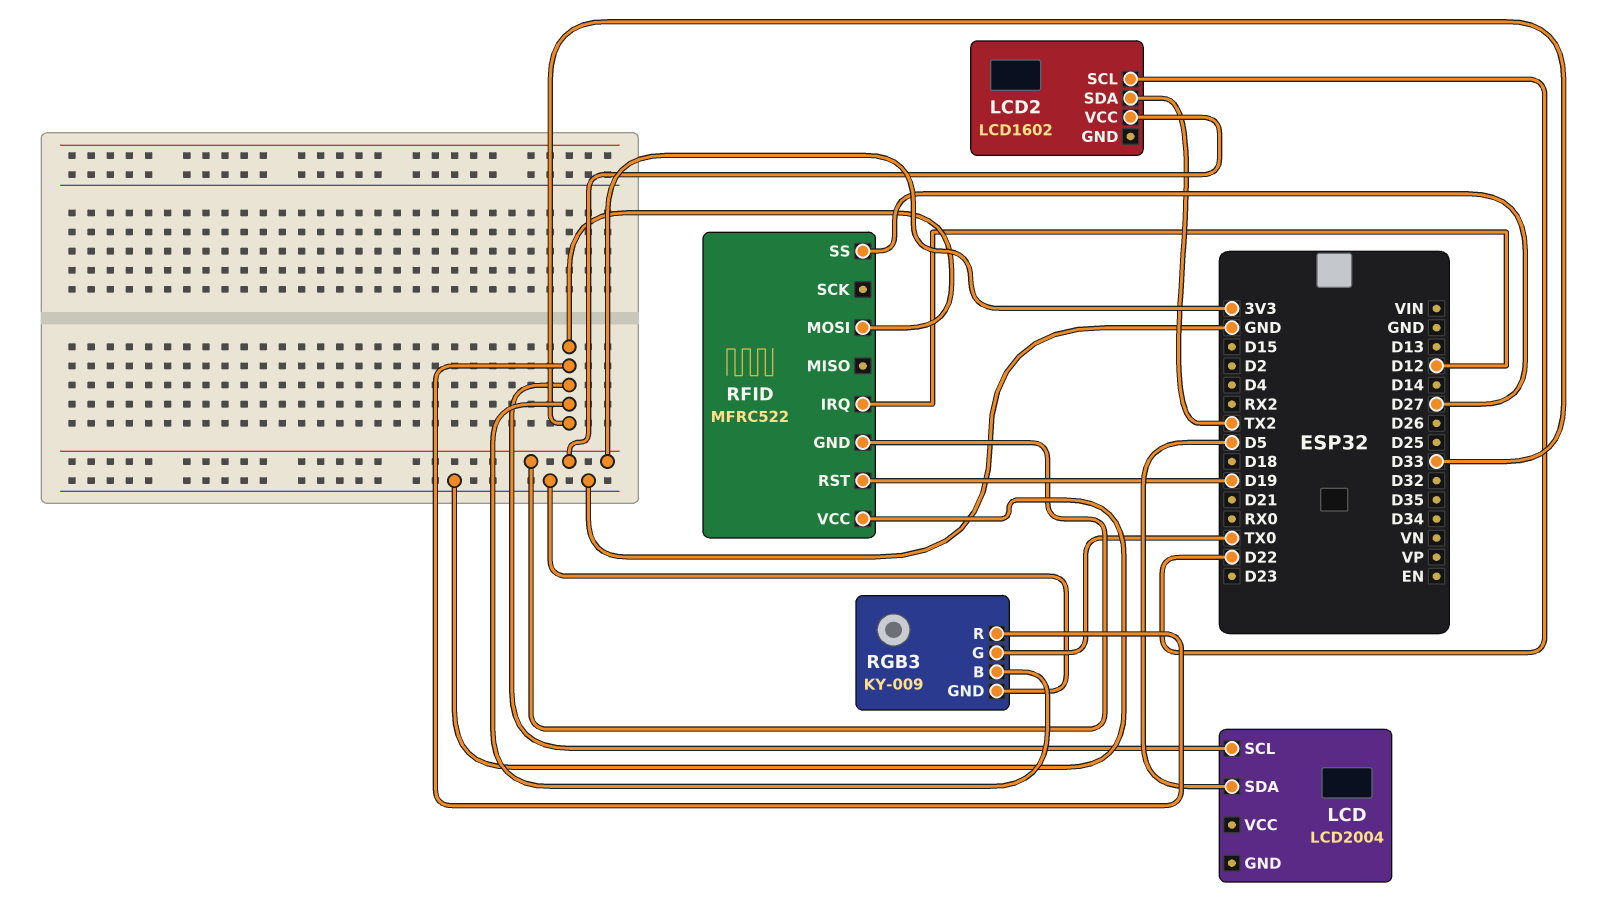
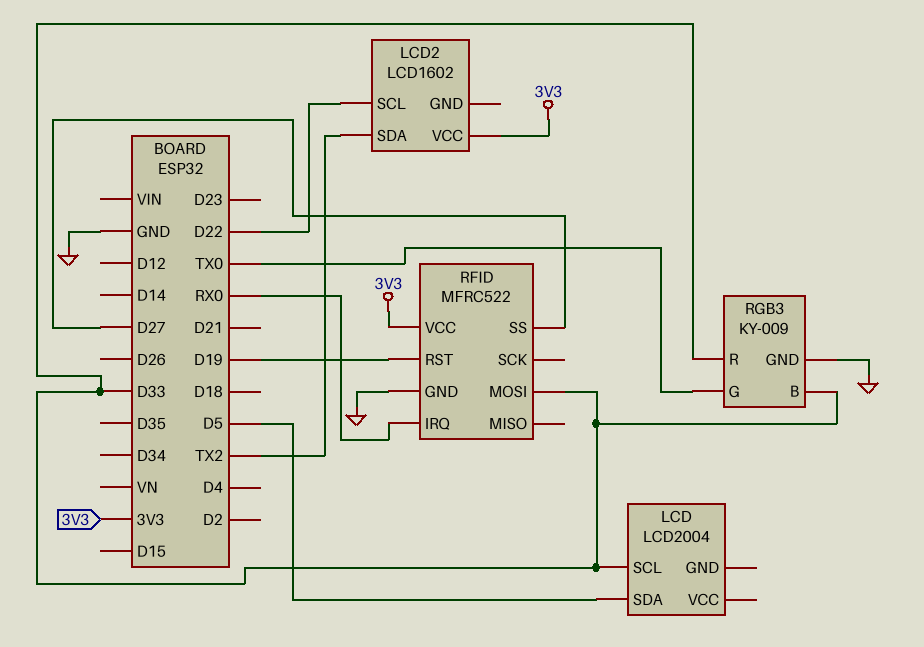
RFID pin GND: 3V3 -> GND
RFID pin IRQ: D12 -> RX0
RFID pin VCC: GND -> 3V3

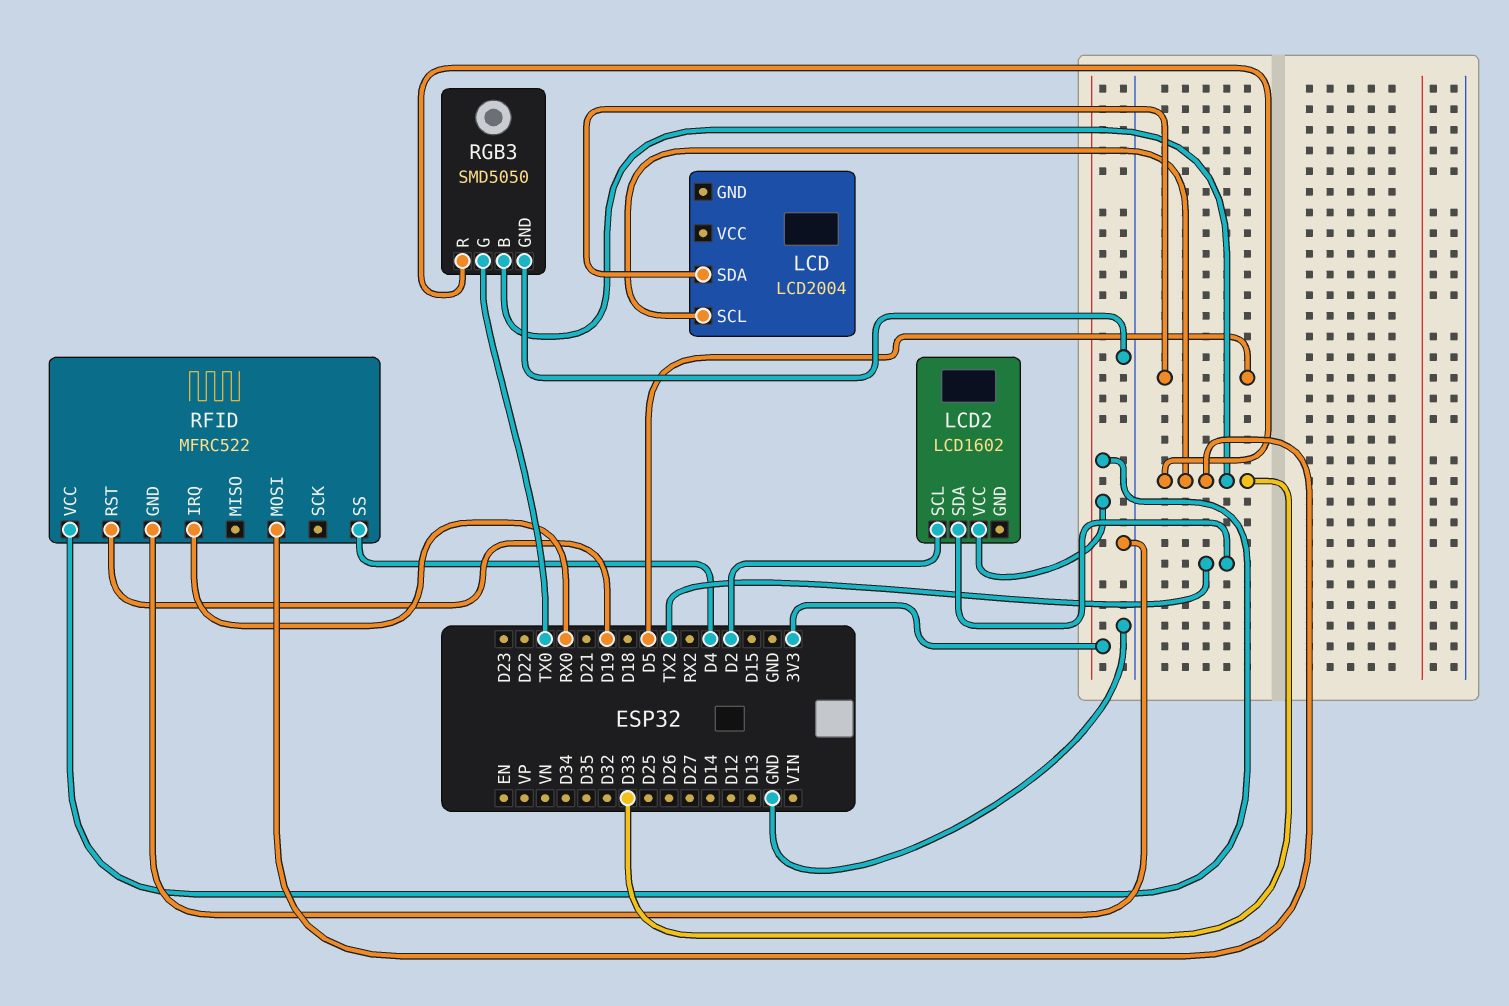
LCD2 pin SCL: D22 -> D2
RFID pin SS: D27 -> D4
RGB3: KY-009 -> SMD5050

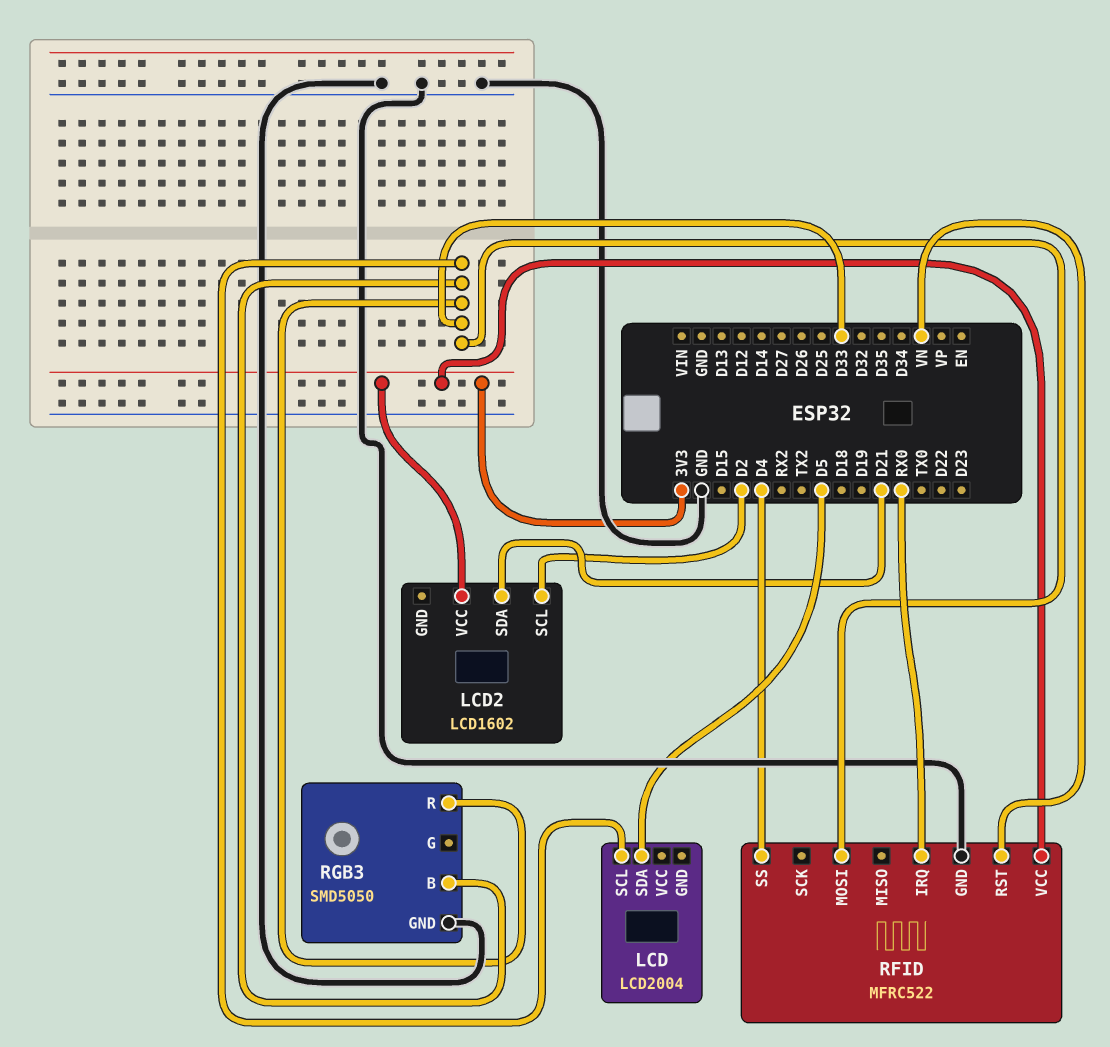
LCD2 pin SDA: TX2 -> D21
RFID pin RST: D19 -> VN
RGB3 pin G: TX0 -> none

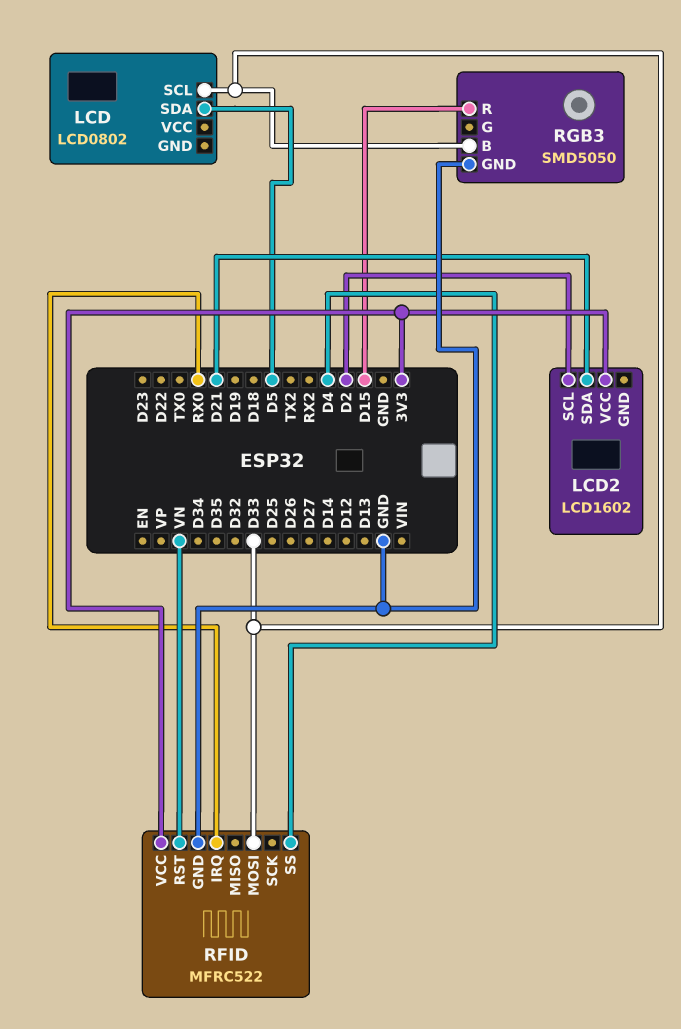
LCD: LCD2004 -> LCD0802
RGB3 pin R: D33 -> D15

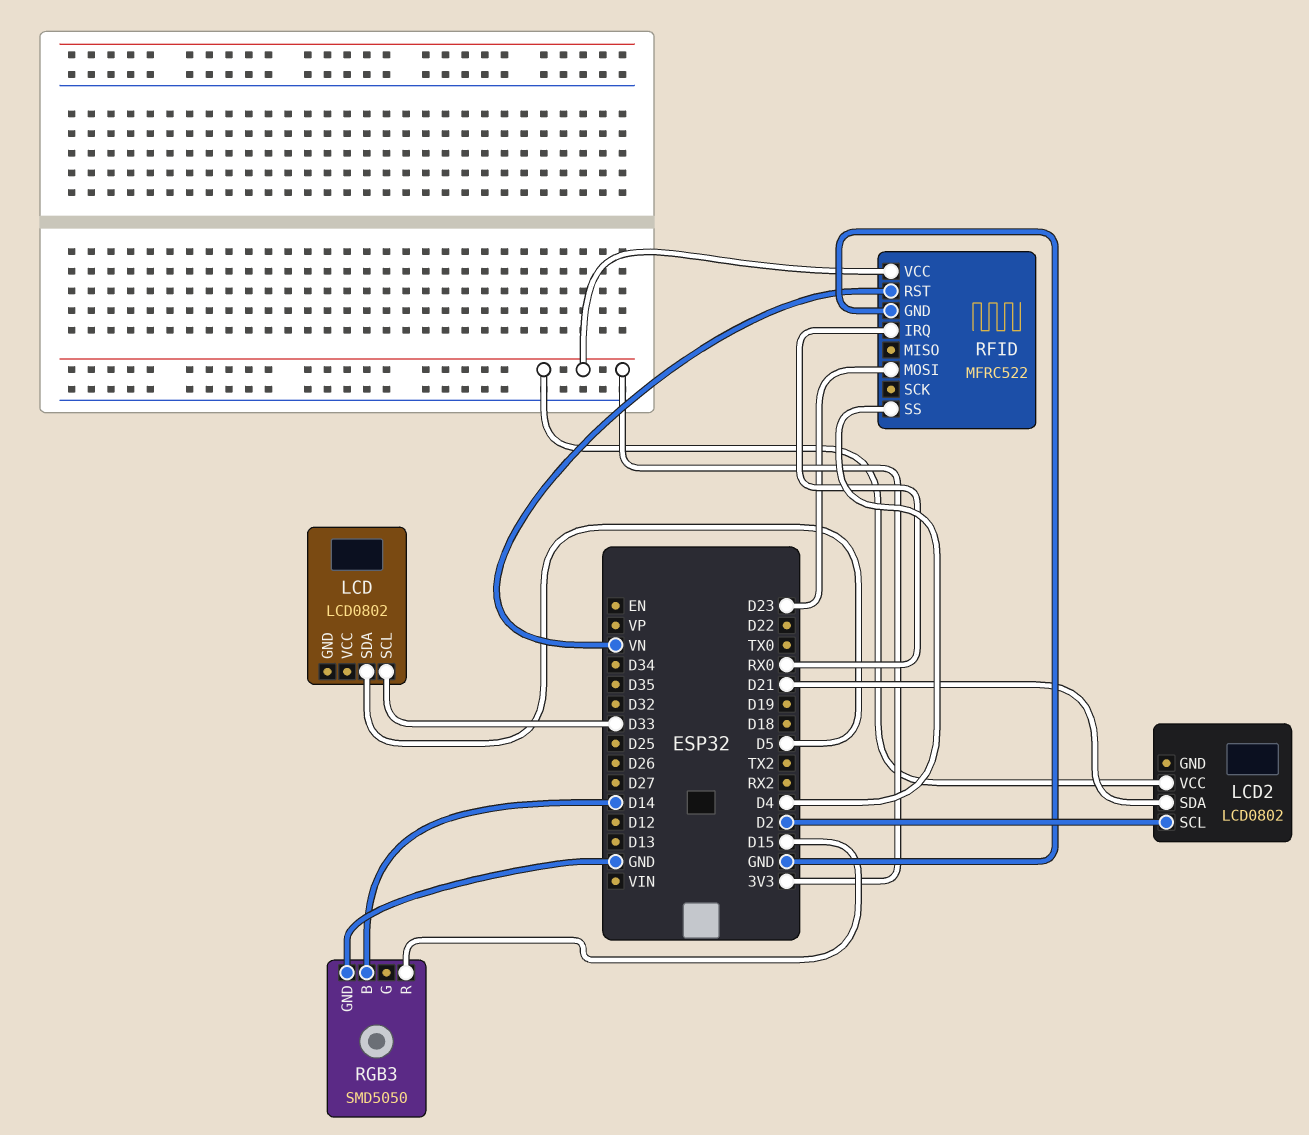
LCD2: LCD1602 -> LCD0802
RFID pin MOSI: D33 -> D23
RGB3 pin B: D33 -> D14

